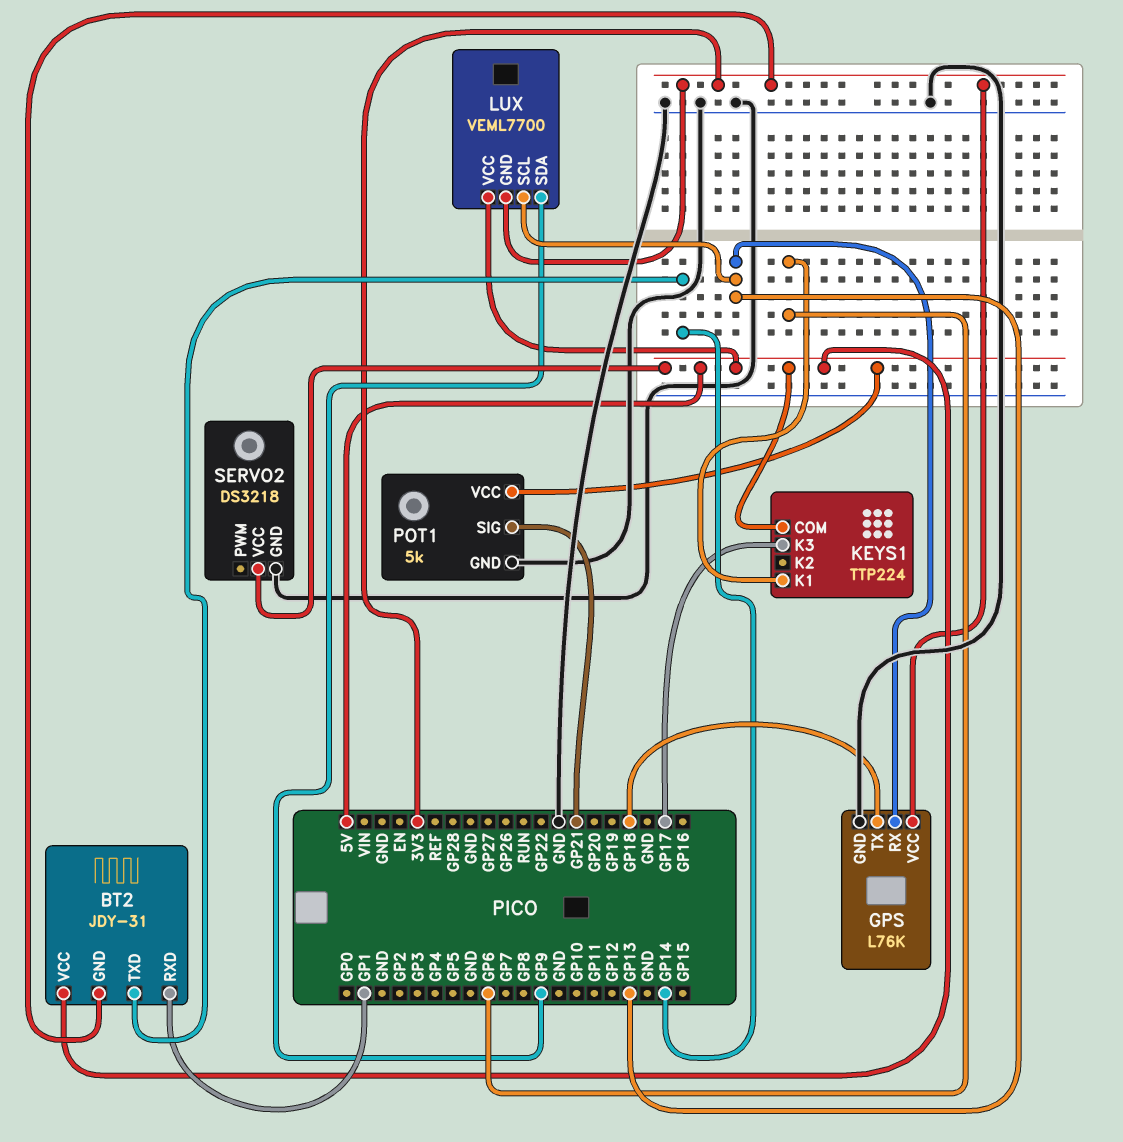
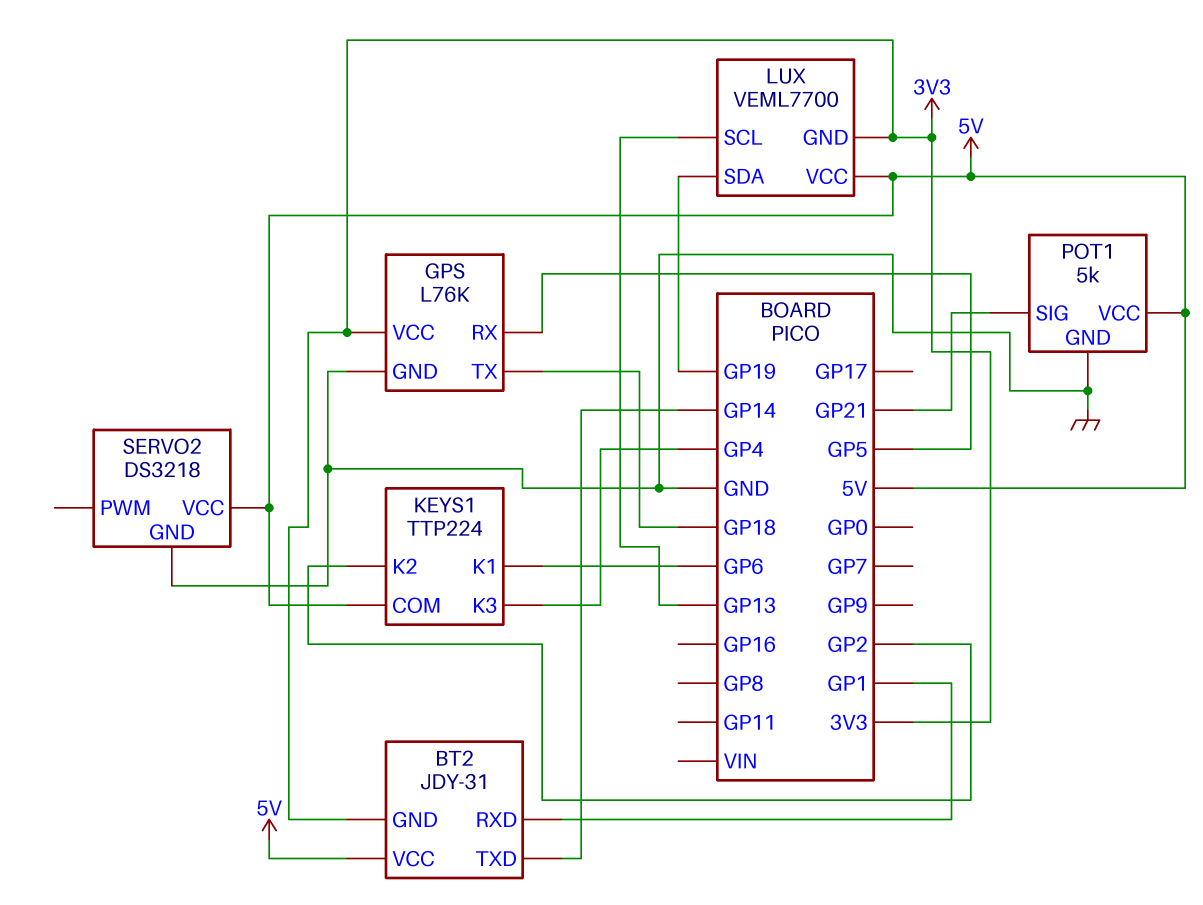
GPS pin RX: GP13 -> GP5
KEYS1 pin K2: none -> GP2
KEYS1 pin K3: GP17 -> GP4
LUX pin SDA: GP9 -> GP19

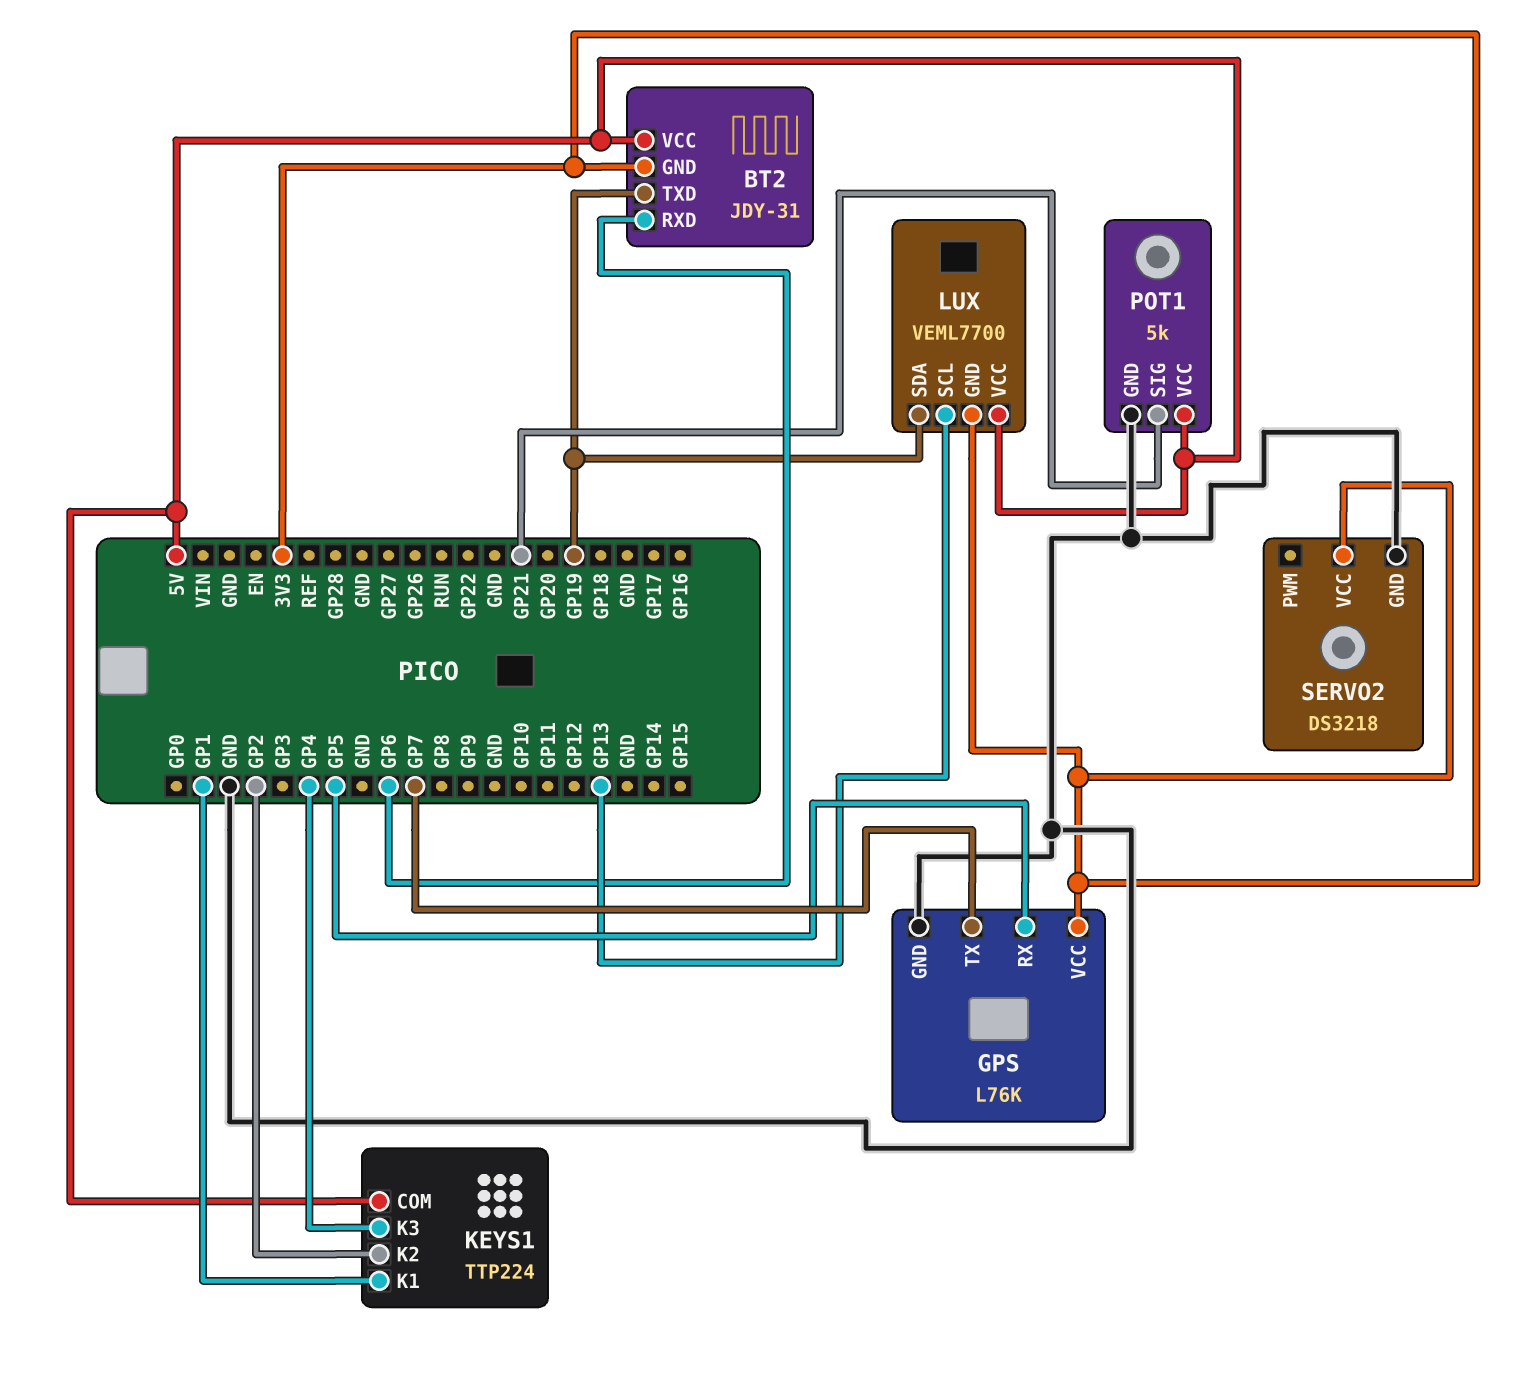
BT2 pin RXD: GP1 -> GP6
BT2 pin TXD: GP14 -> GP19
GPS pin TX: GP18 -> GP7
KEYS1 pin K1: GP6 -> GP1
SERVO2 pin VCC: 5V -> 3V3

